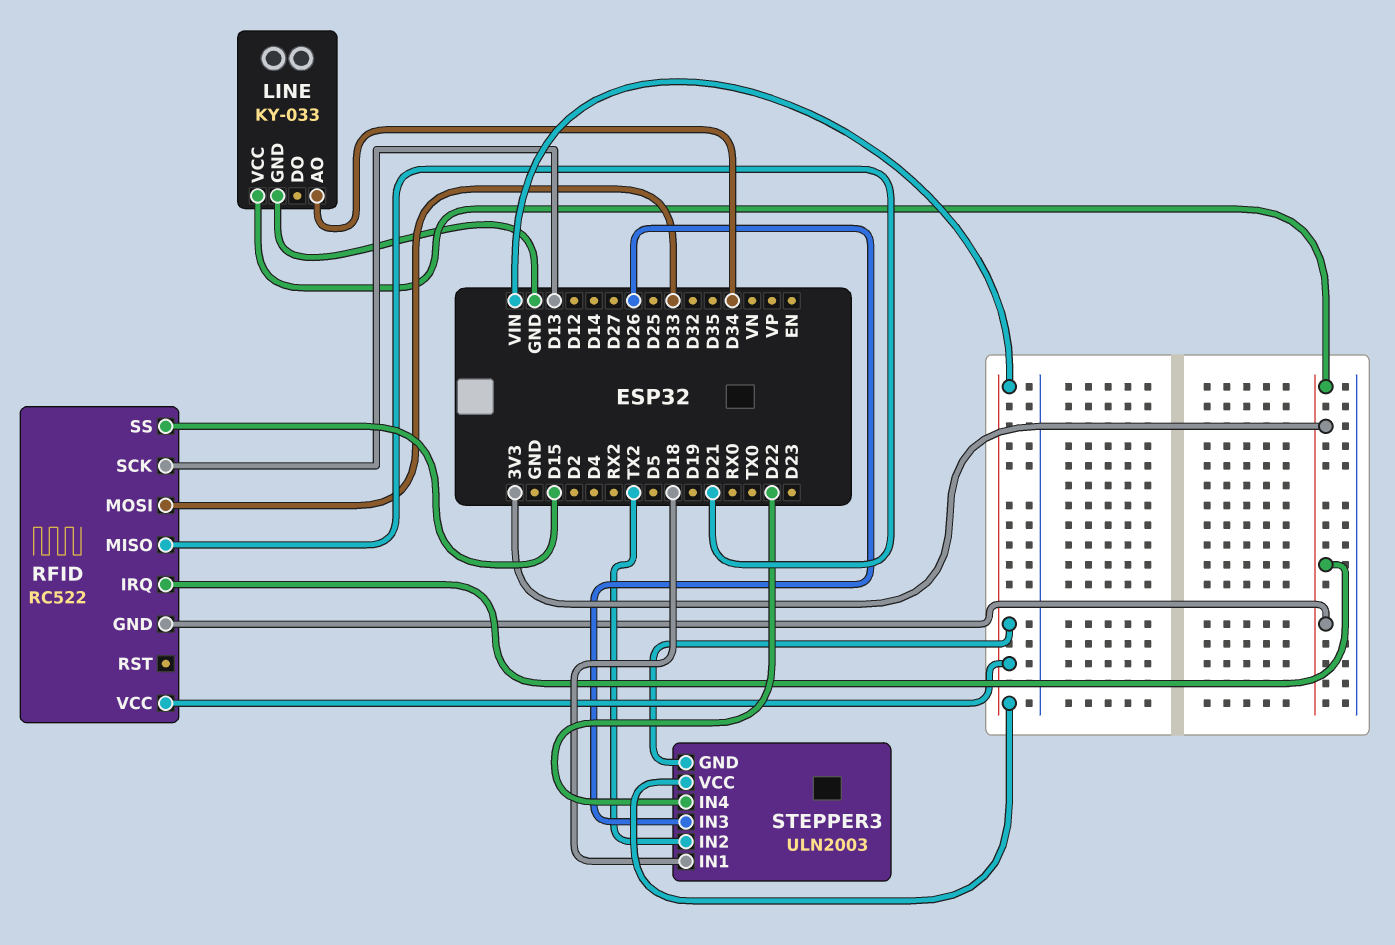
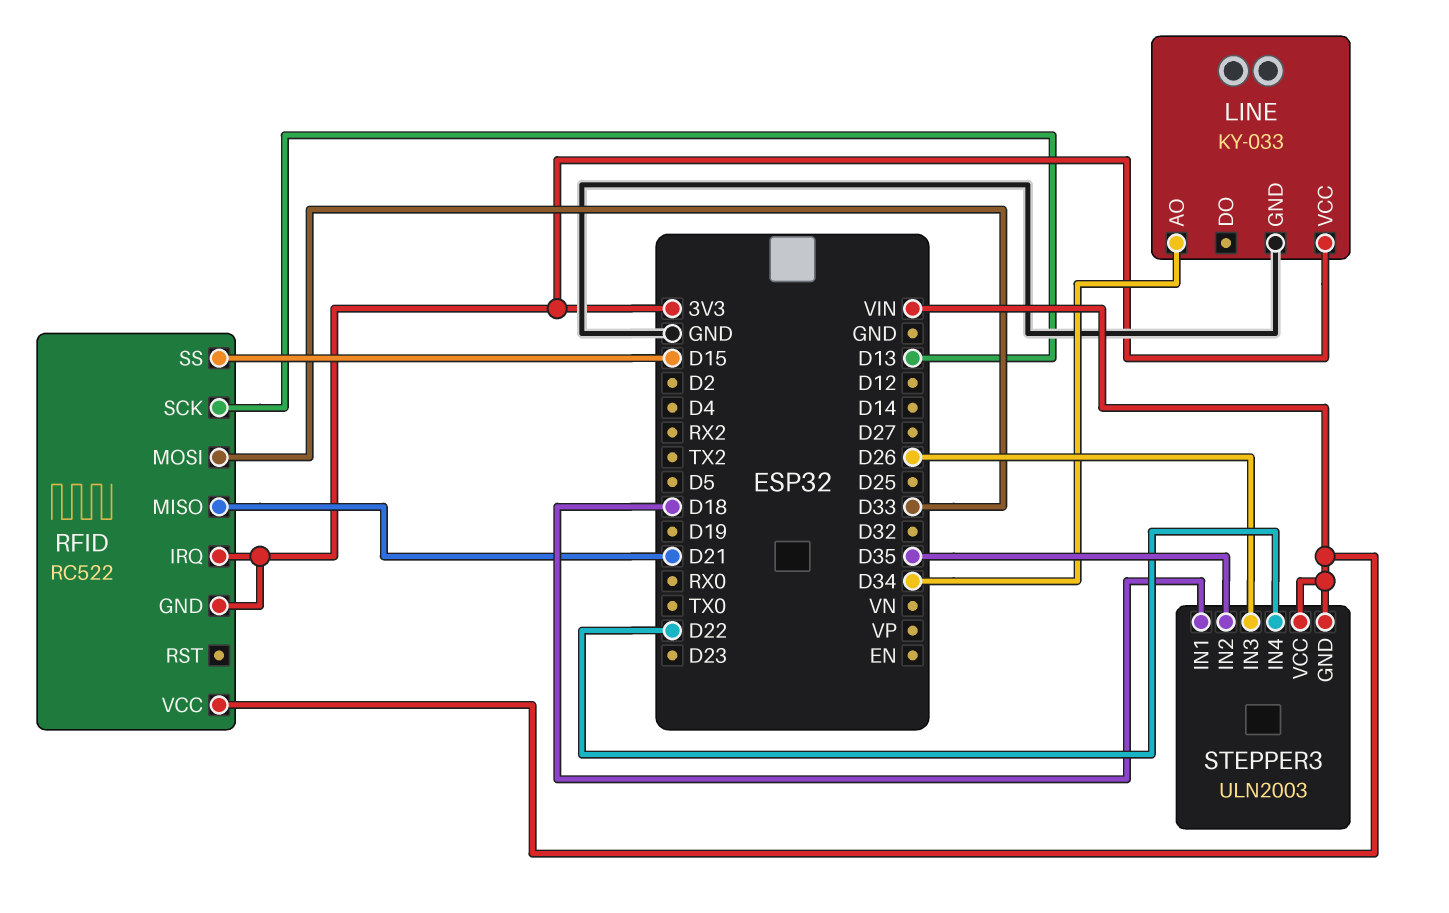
STEPPER3 pin IN2: TX2 -> D35

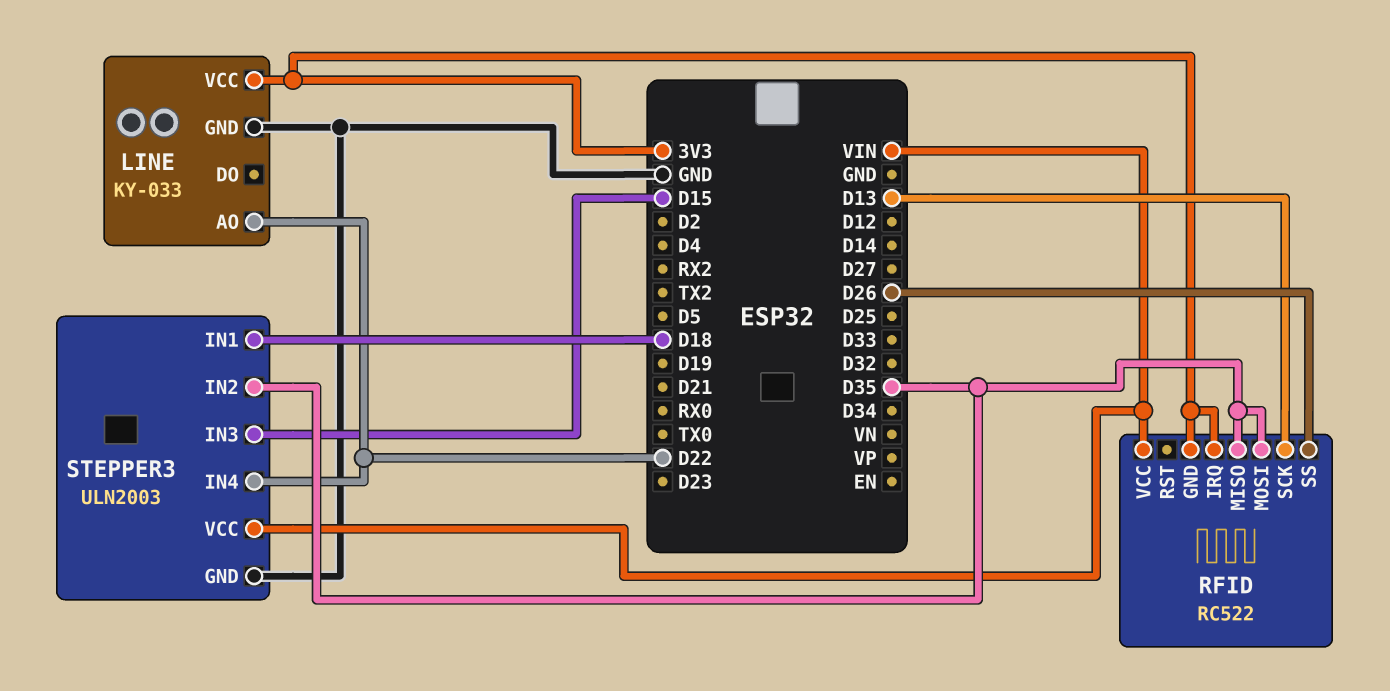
LINE pin AO: D34 -> D22
RFID pin MISO: D21 -> D35
RFID pin MOSI: D33 -> D35
RFID pin SS: D15 -> D26
STEPPER3 pin GND: VIN -> GND
STEPPER3 pin IN3: D26 -> D15

